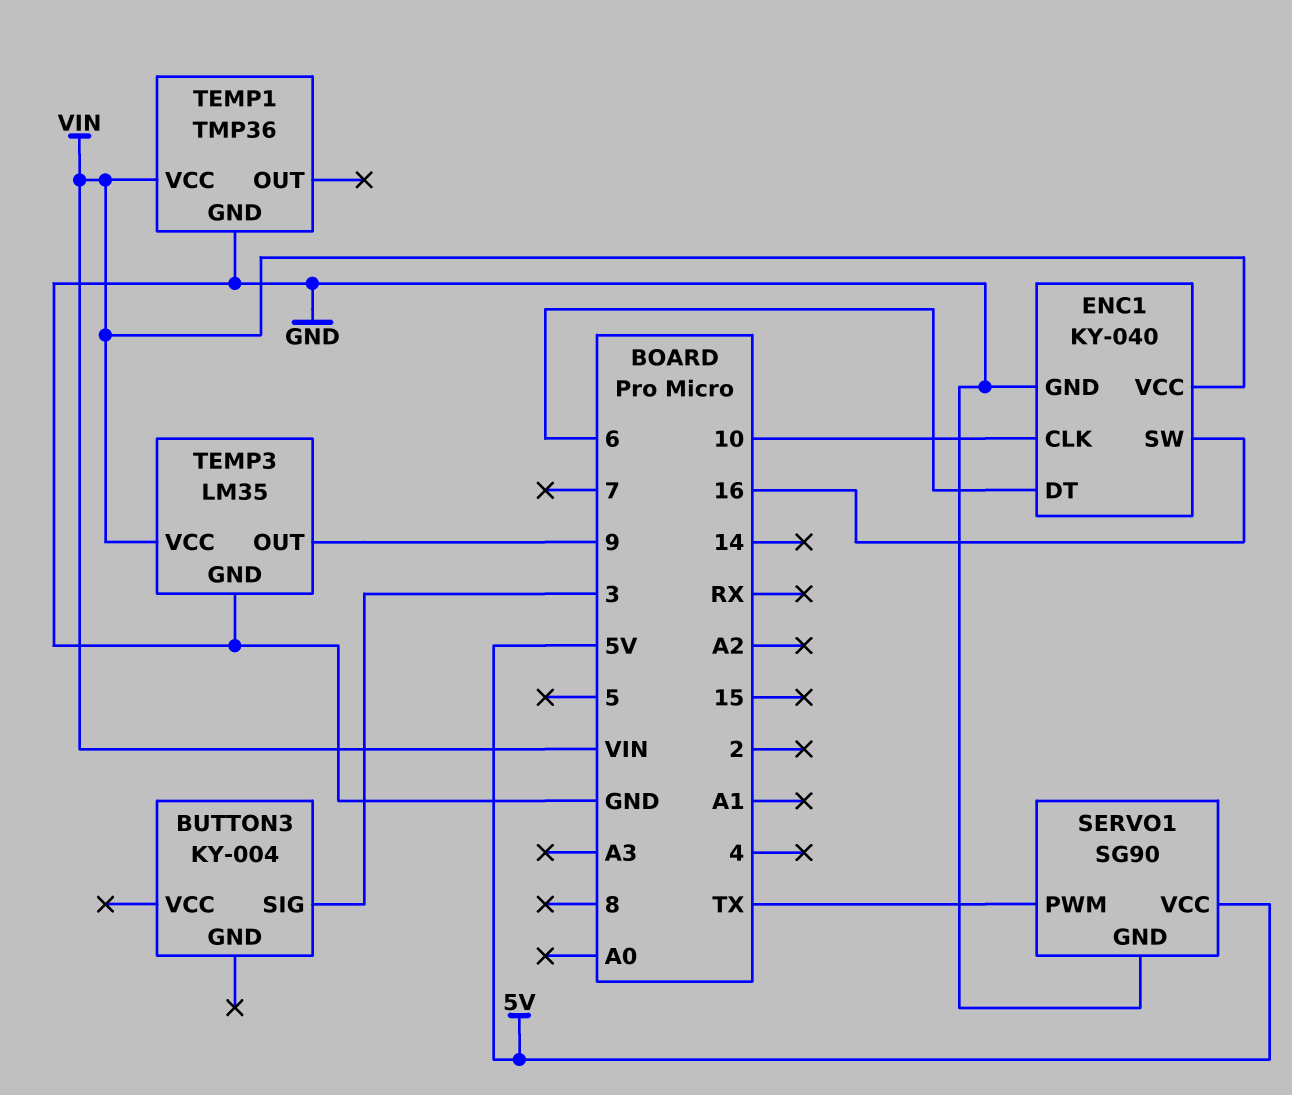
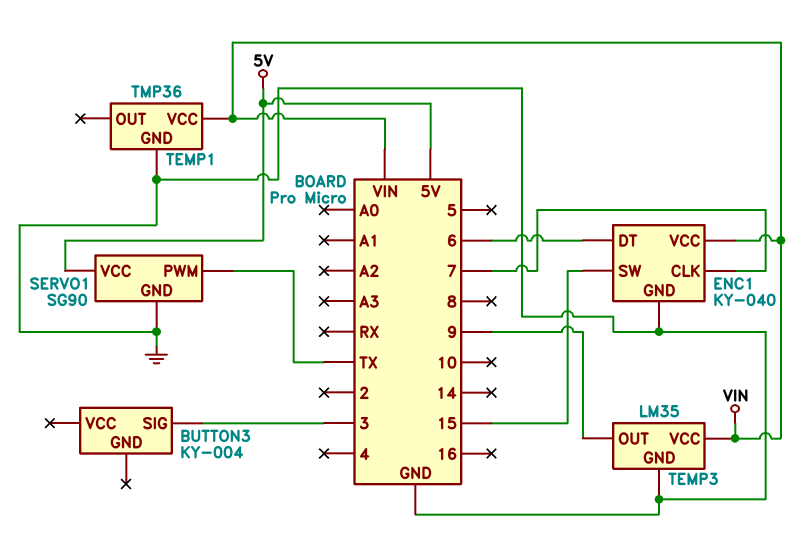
ENC1 pin CLK: 10 -> 7
ENC1 pin SW: 16 -> 15

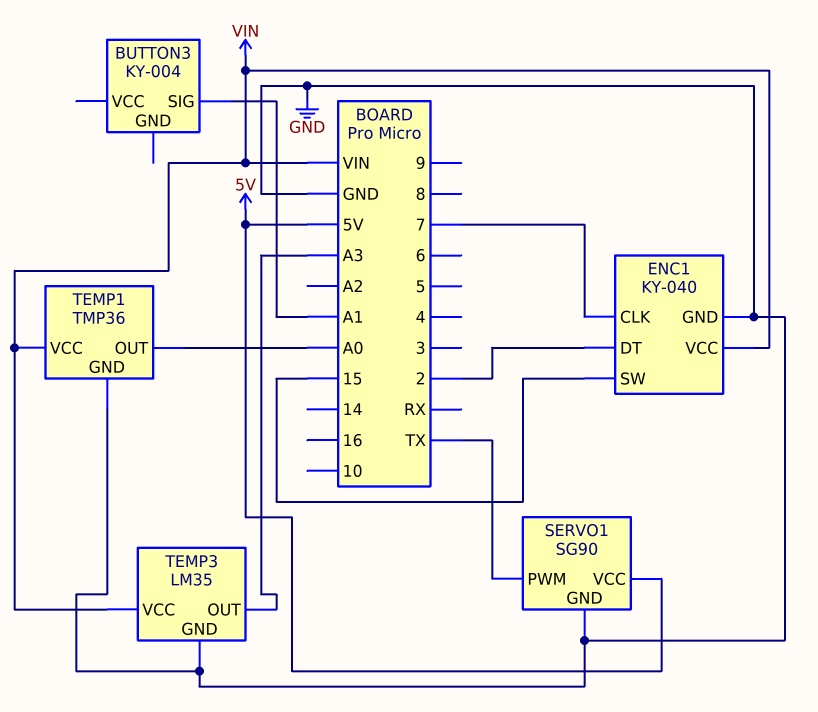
BUTTON3 pin SIG: 3 -> A1
ENC1 pin DT: 6 -> 2
TEMP1 pin OUT: none -> A0
TEMP3 pin OUT: 9 -> A3

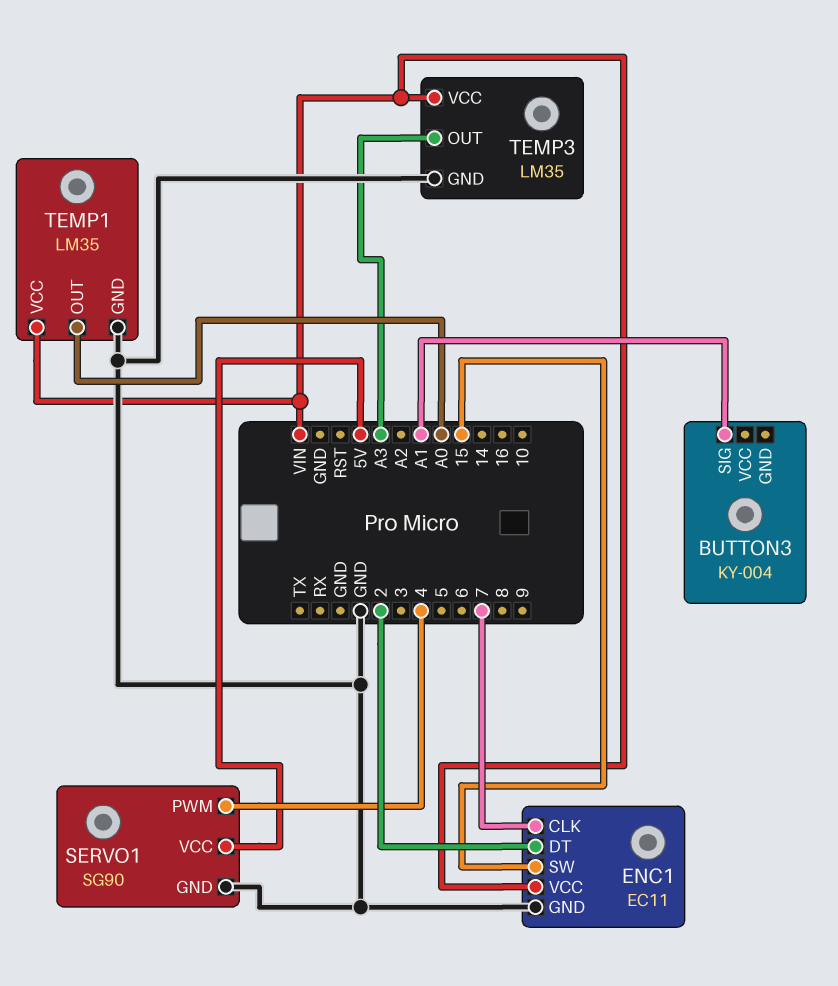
ENC1: KY-040 -> EC11
SERVO1 pin PWM: TX -> 4
TEMP1: TMP36 -> LM35

